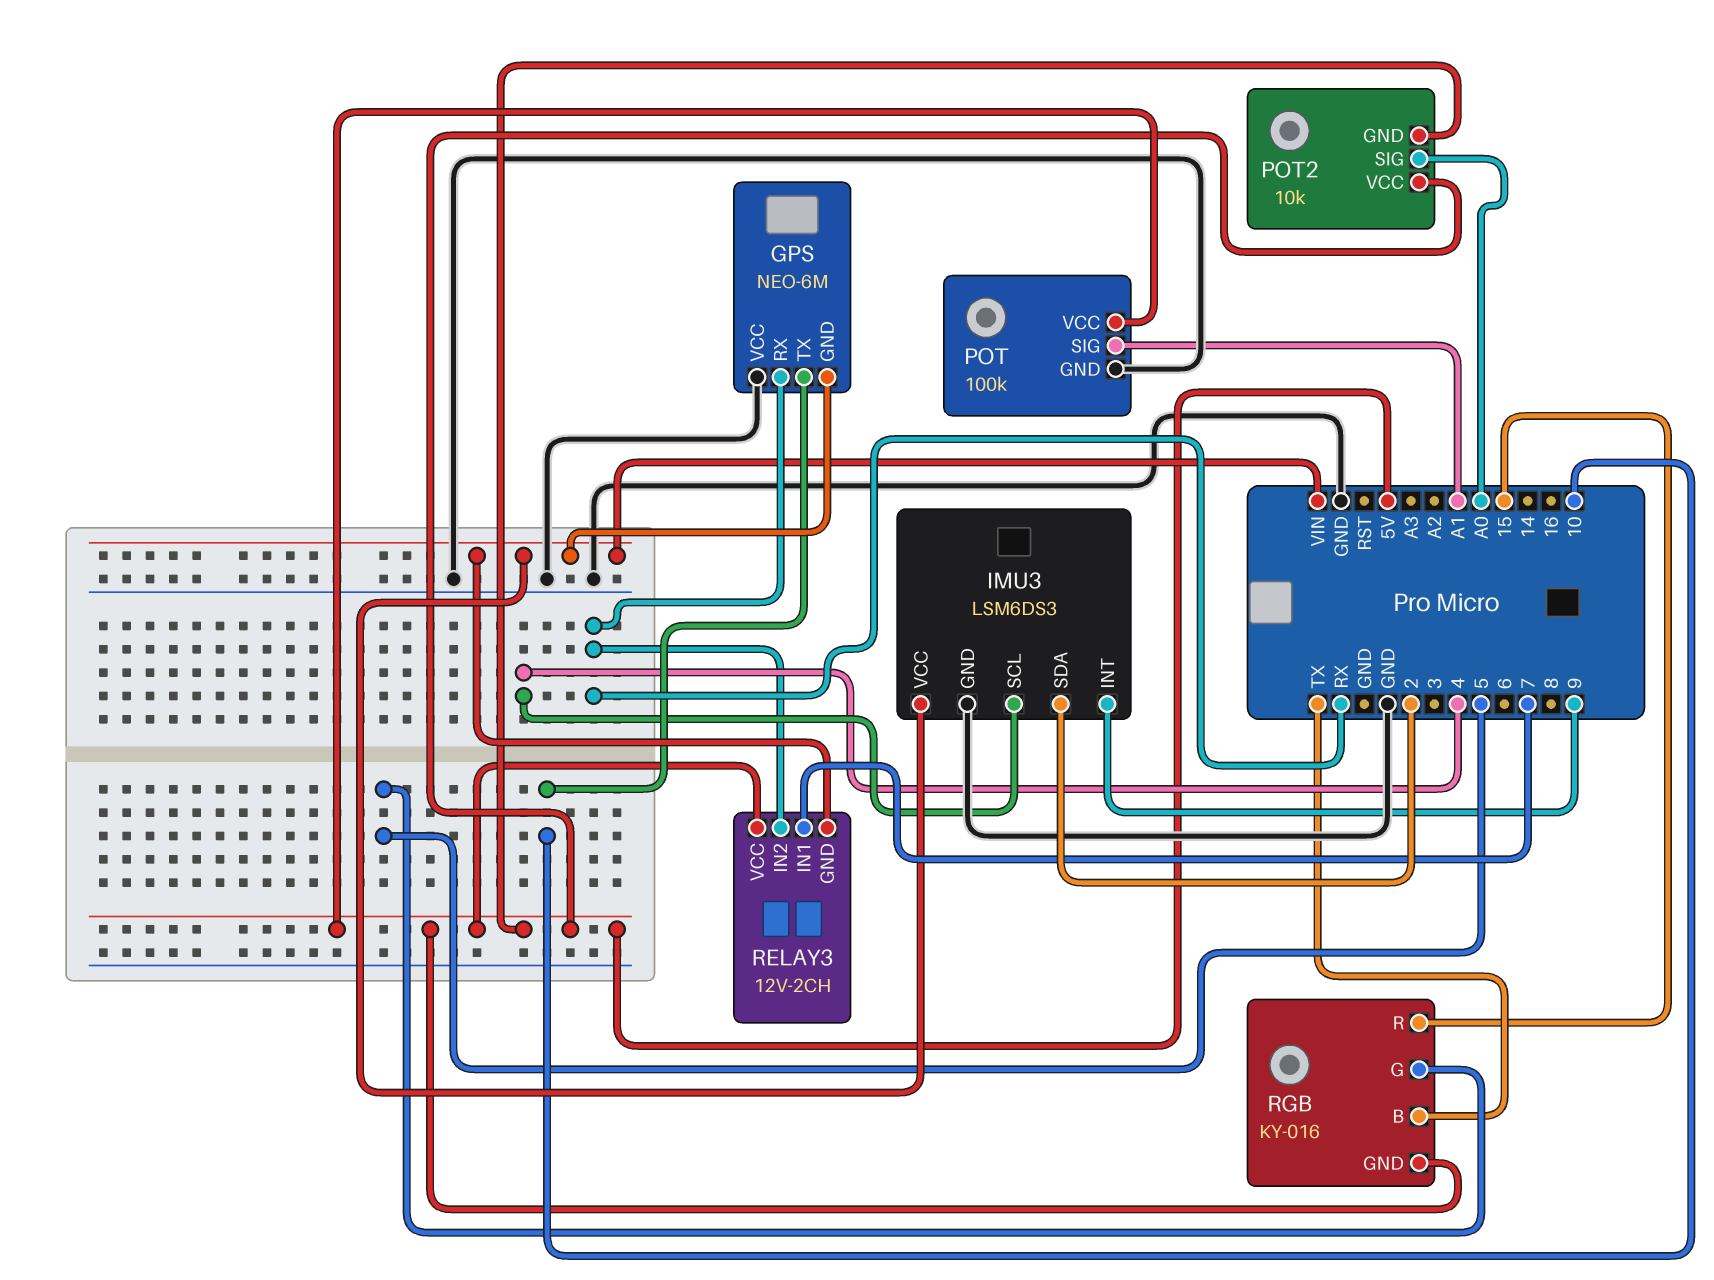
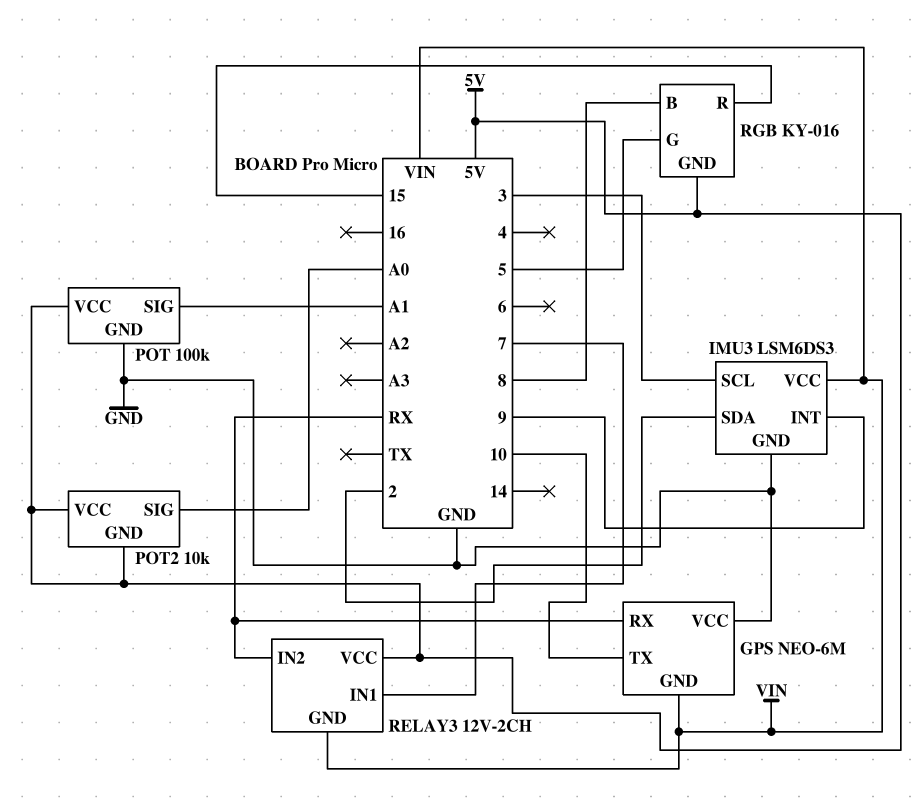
IMU3 pin SCL: 4 -> 3
RGB pin B: TX -> 8

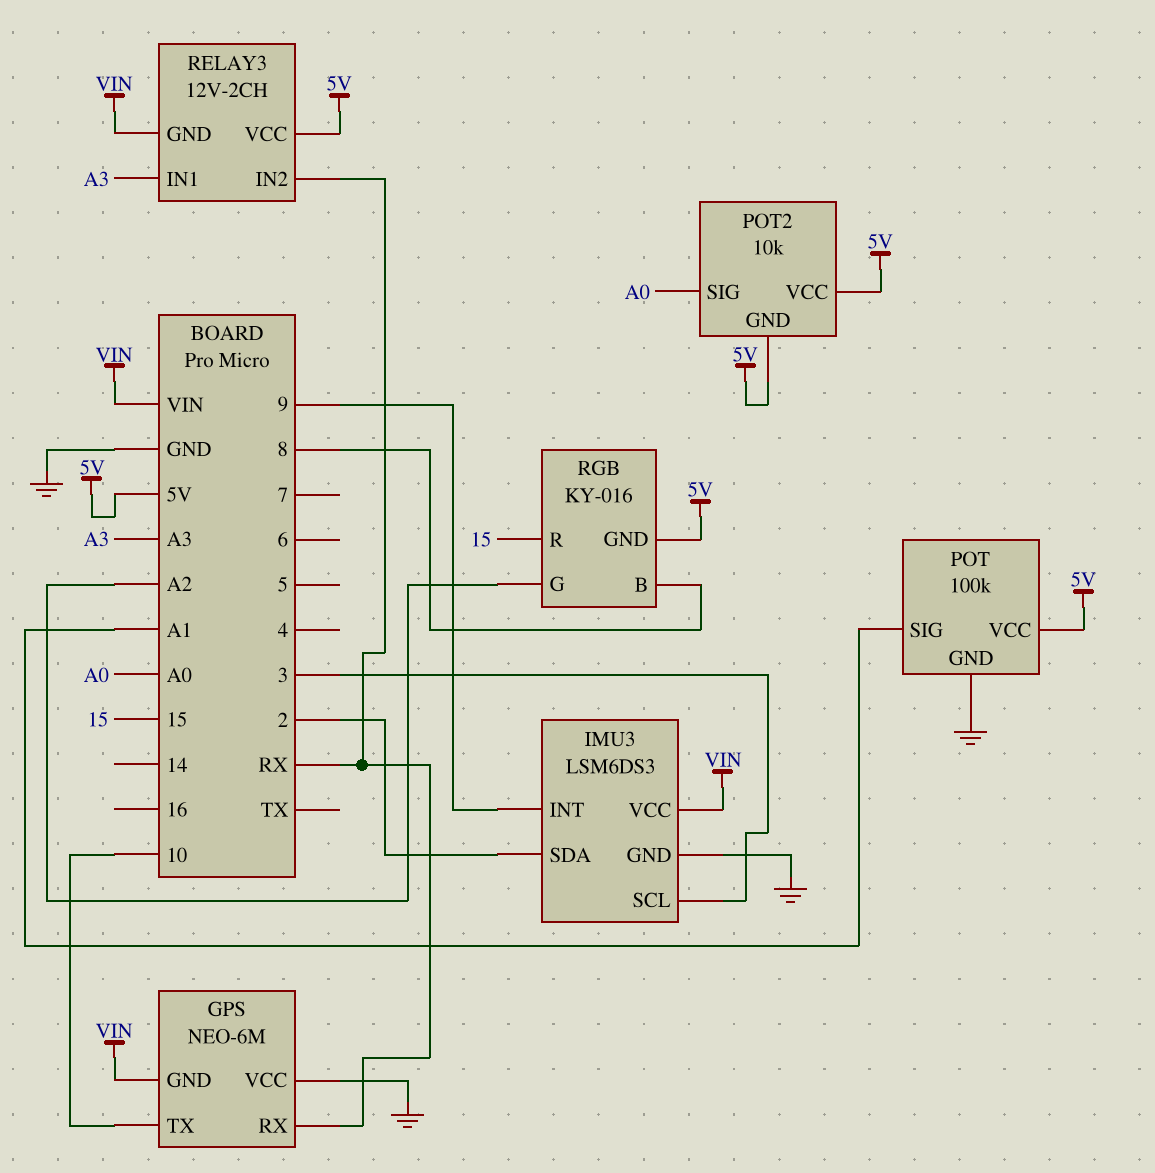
RELAY3 pin IN1: 7 -> A3
RGB pin G: 5 -> A2

